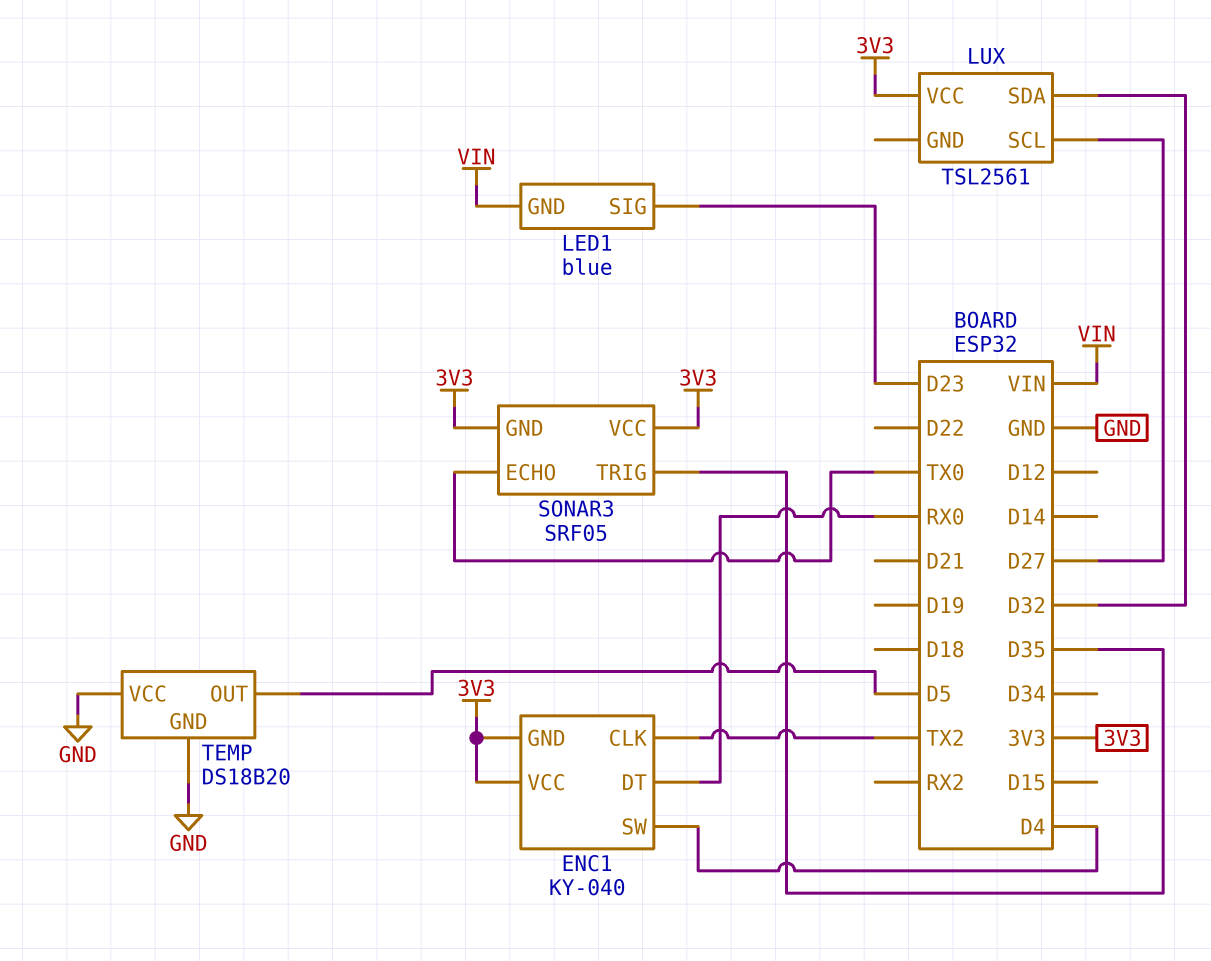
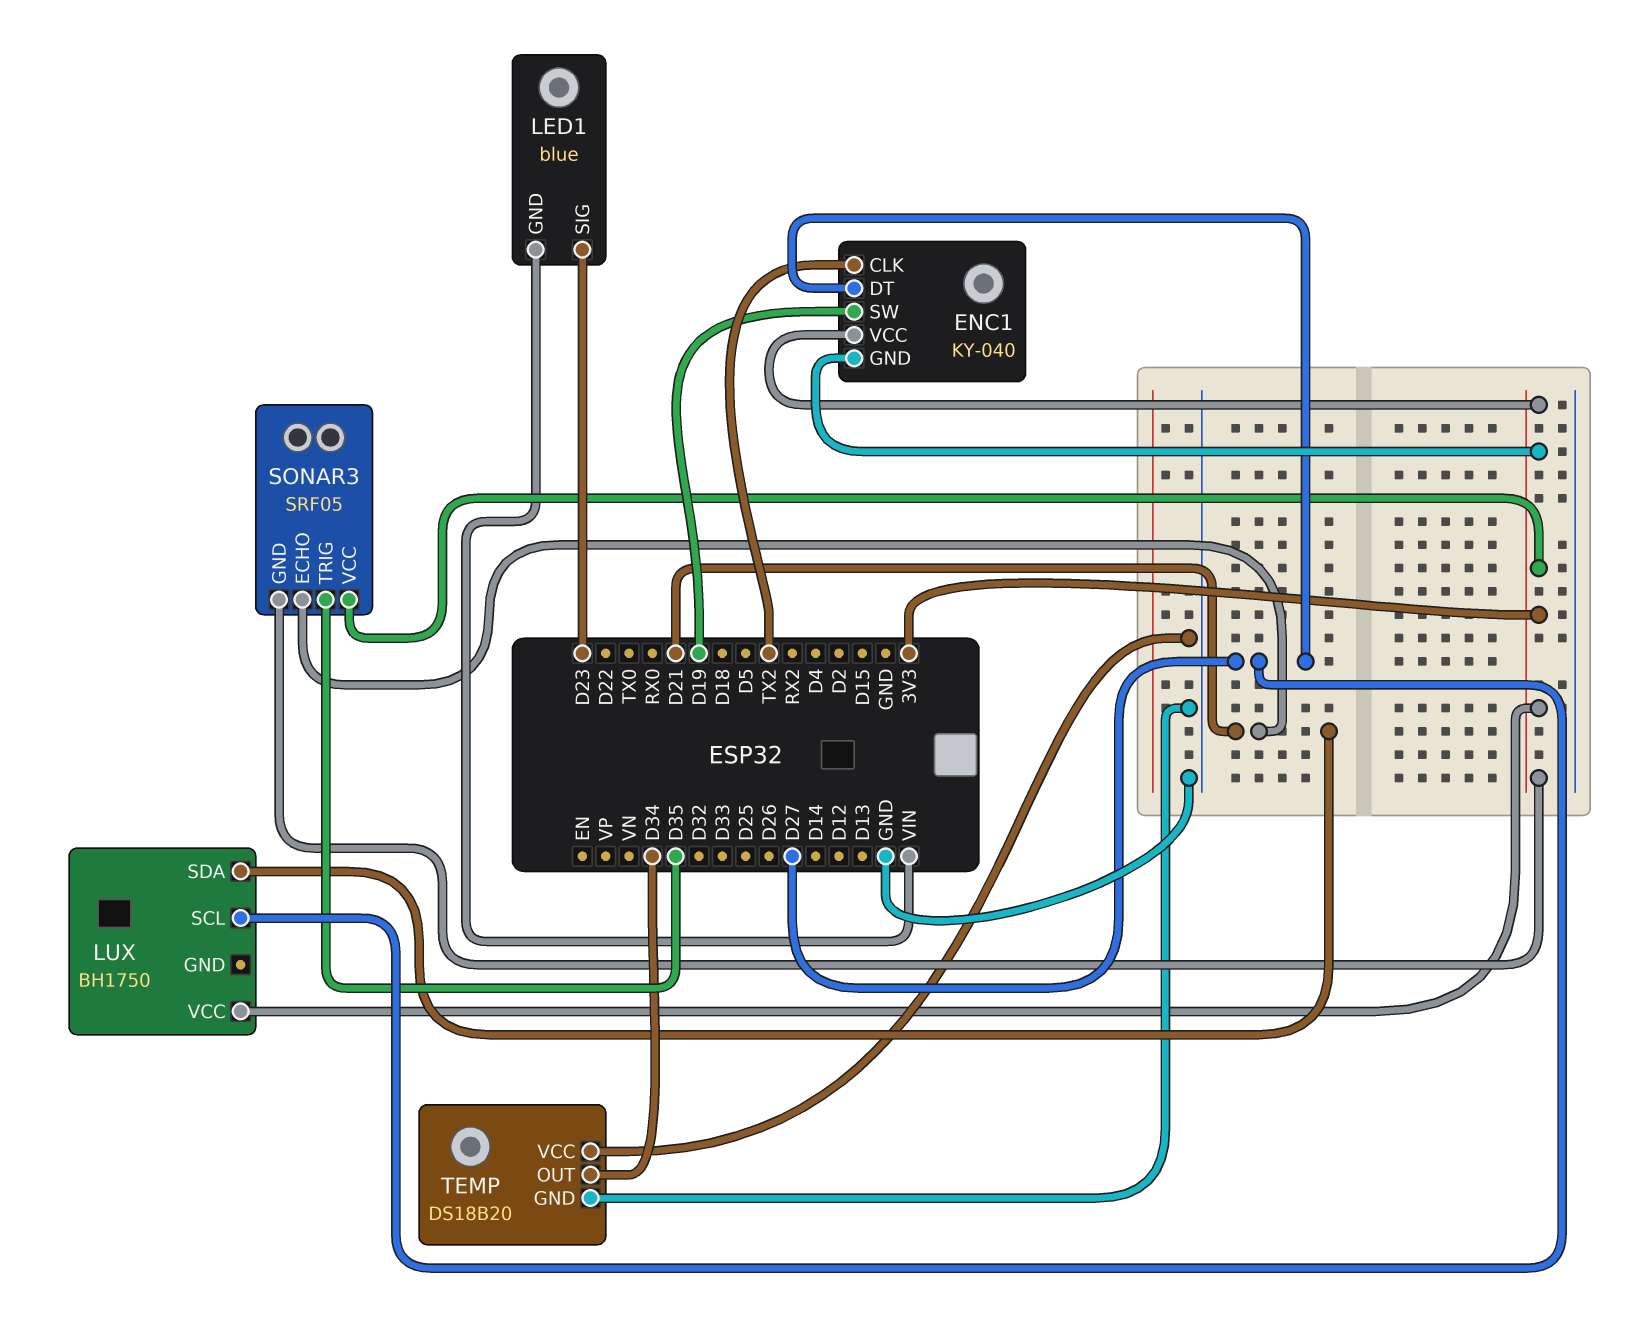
ENC1 pin DT: RX0 -> D27
ENC1 pin SW: D4 -> D19
LUX: TSL2561 -> BH1750
LUX pin SDA: D32 -> D21
SONAR3 pin ECHO: TX0 -> D21
TEMP pin OUT: D5 -> D34

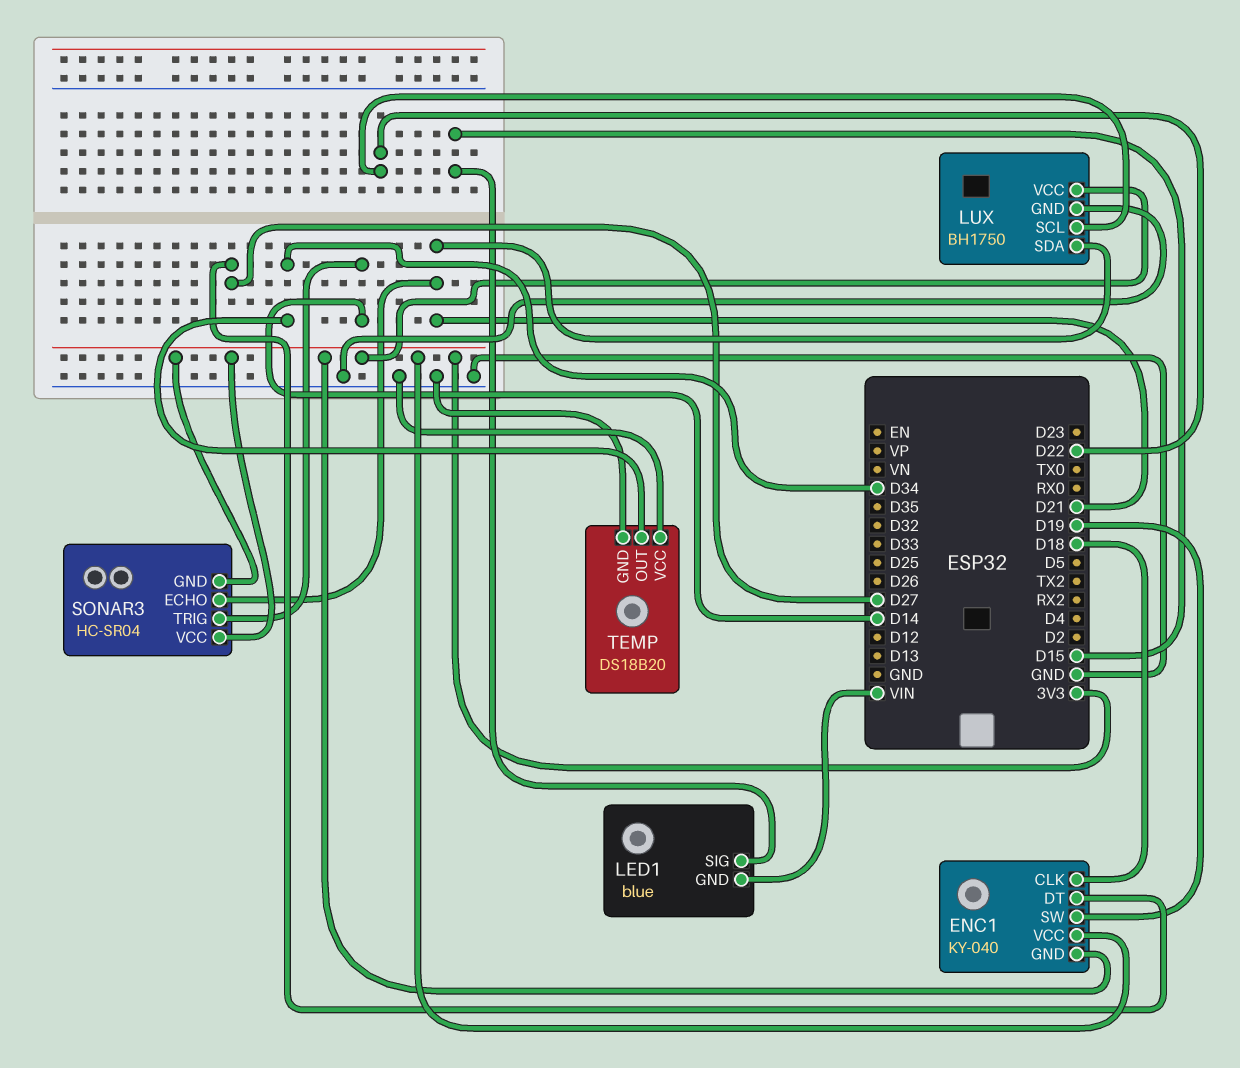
ENC1 pin CLK: TX2 -> D18
LED1 pin SIG: D23 -> D15
LUX pin GND: none -> GND
LUX pin SCL: D27 -> D22
SONAR3: SRF05 -> HC-SR04
SONAR3 pin TRIG: D35 -> D14

